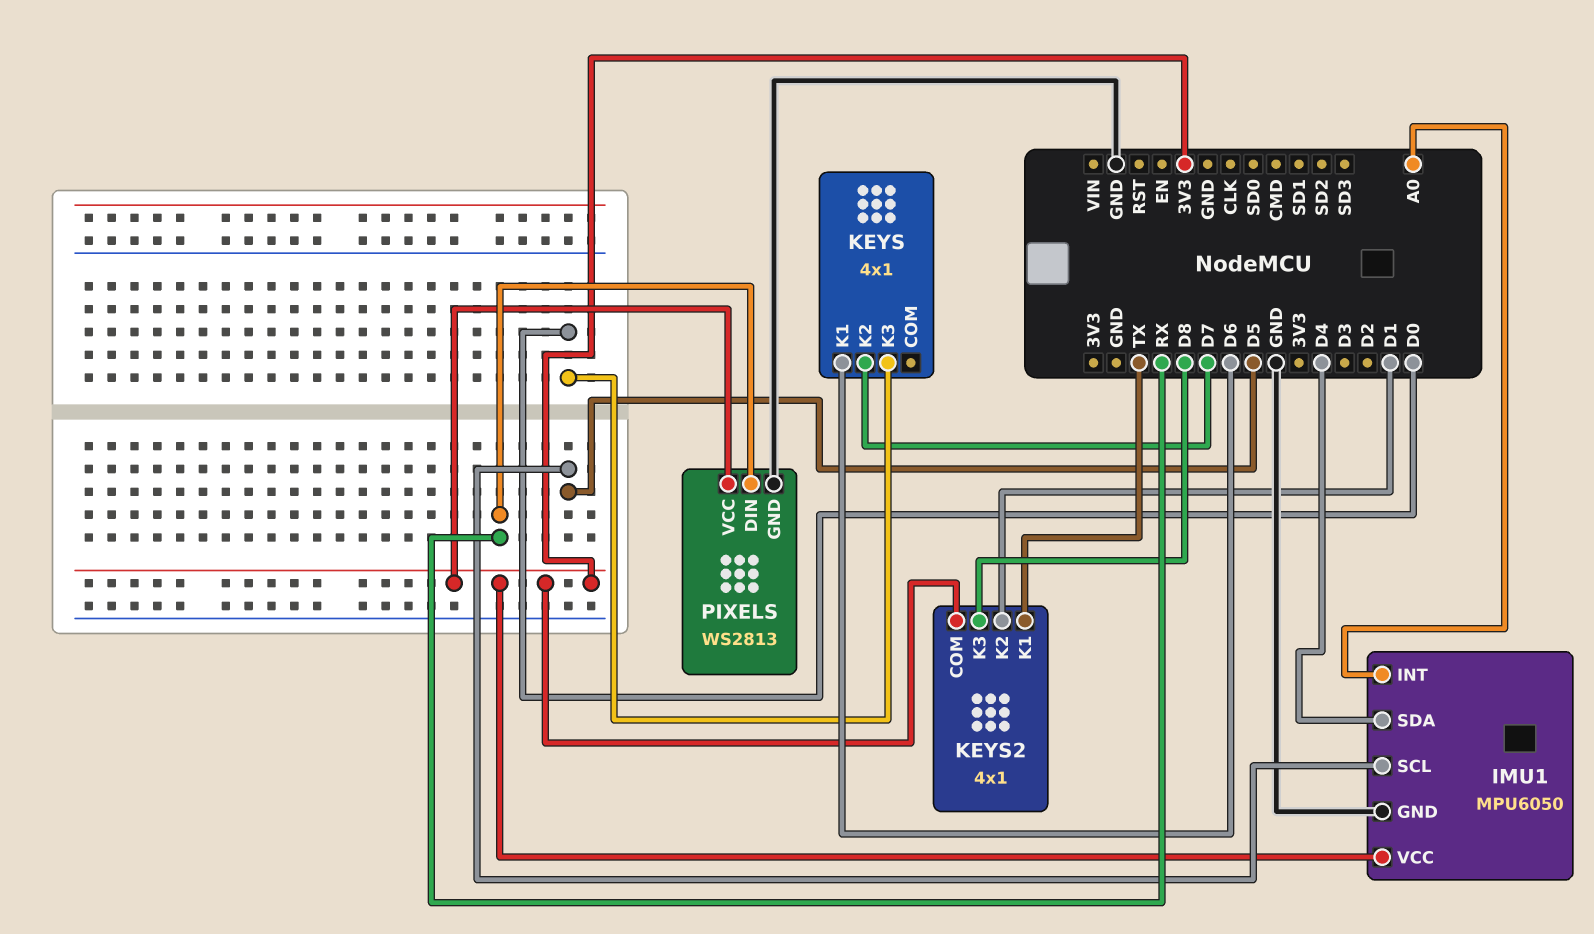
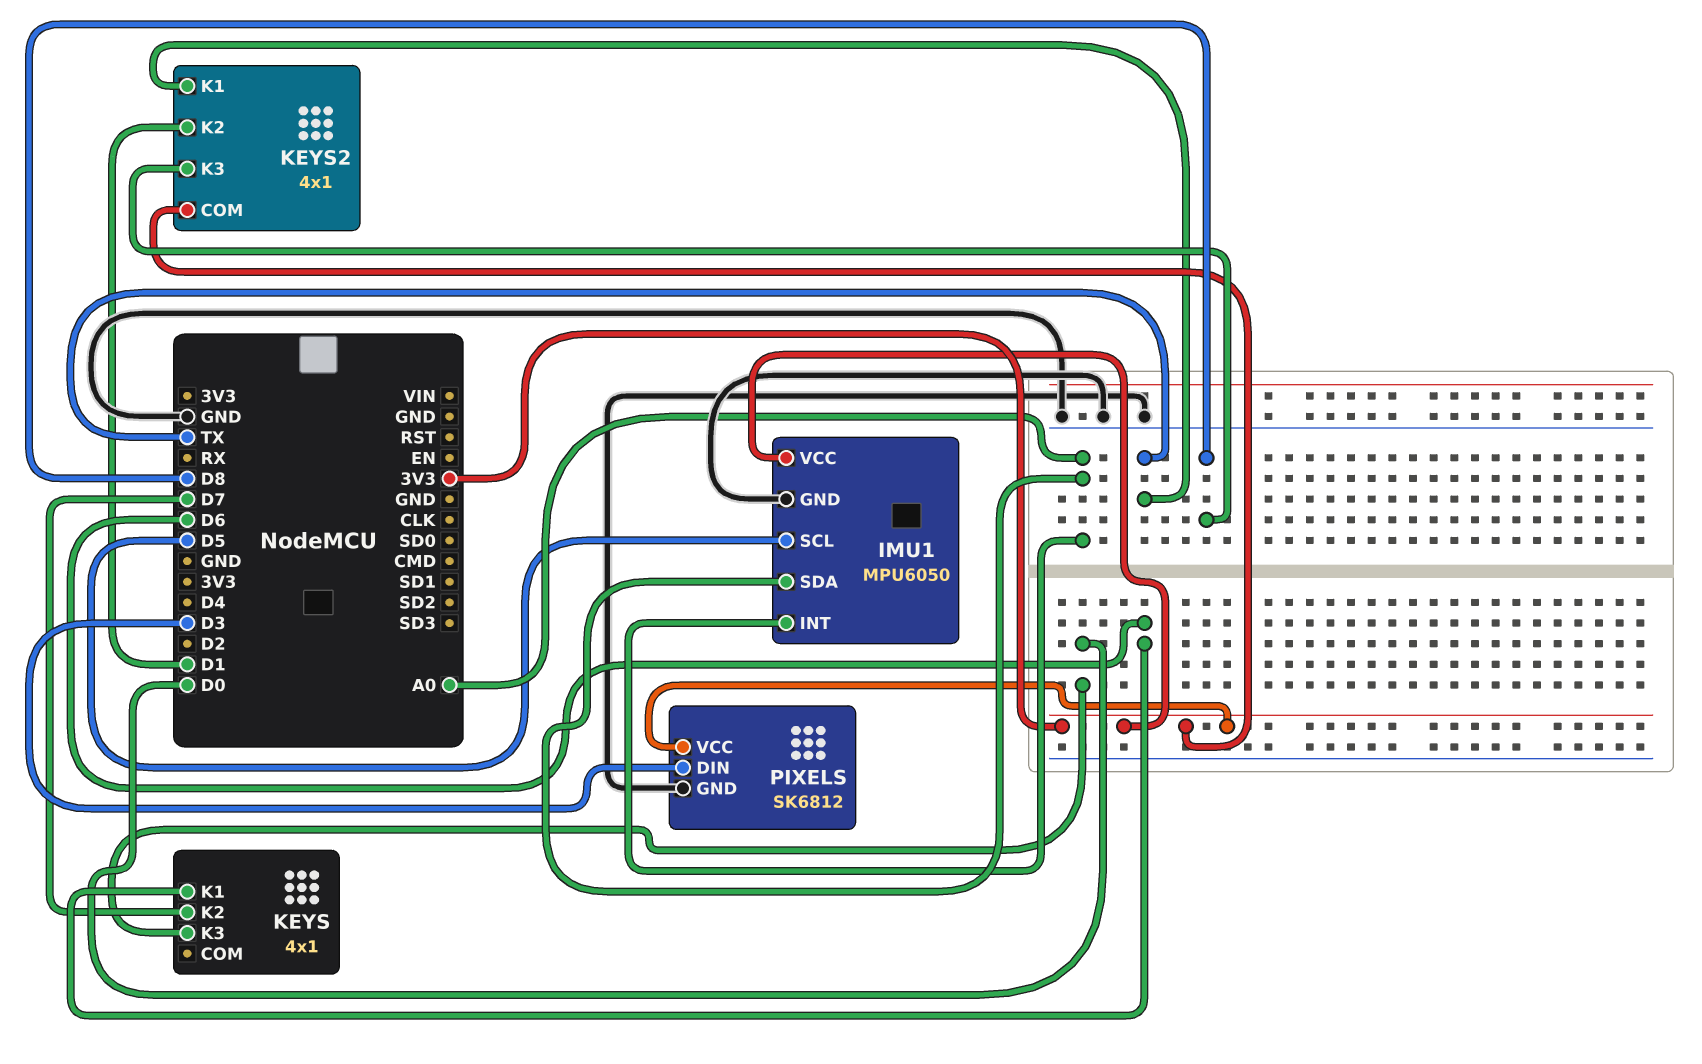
IMU1 pin SDA: D4 -> A0
PIXELS: WS2813 -> SK6812
PIXELS pin DIN: RX -> D3

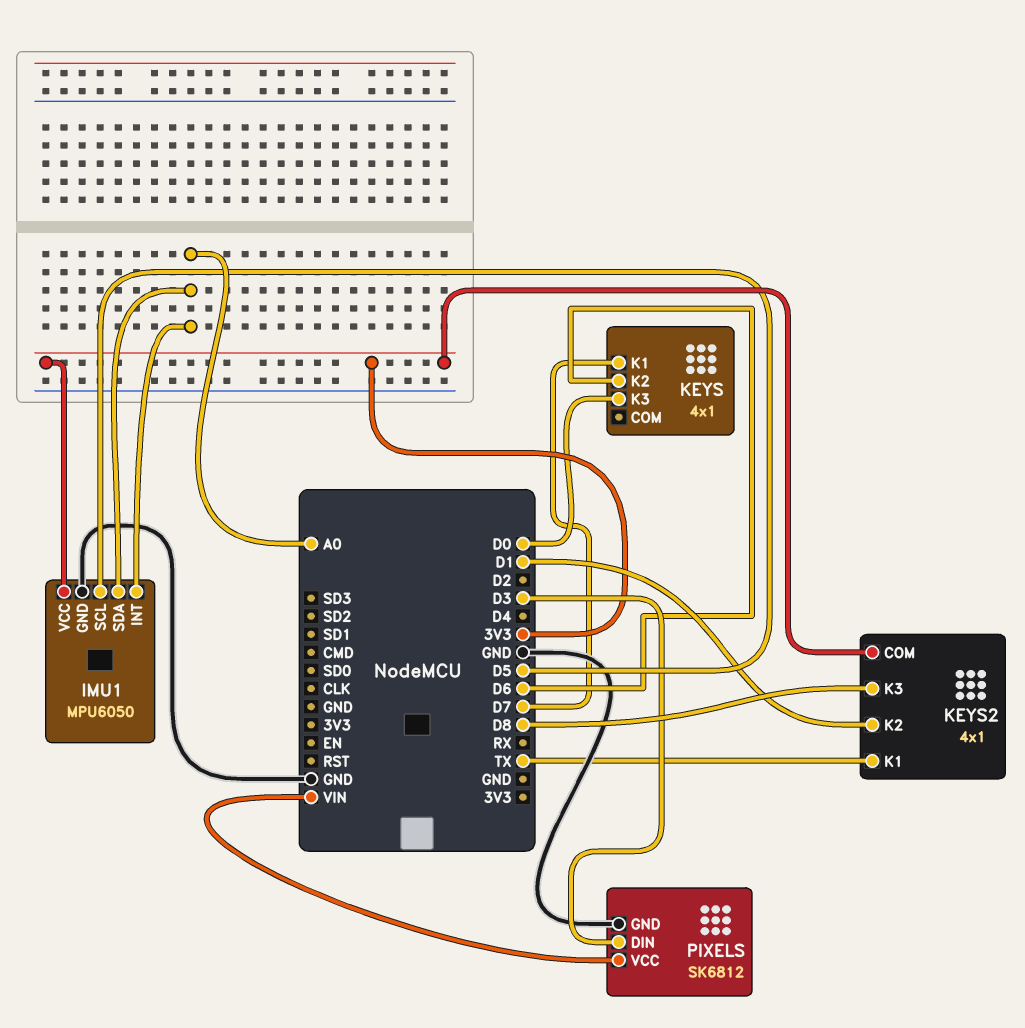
KEYS pin K1: D6 -> D7
KEYS pin K2: D7 -> D6
PIXELS pin VCC: 3V3 -> VIN

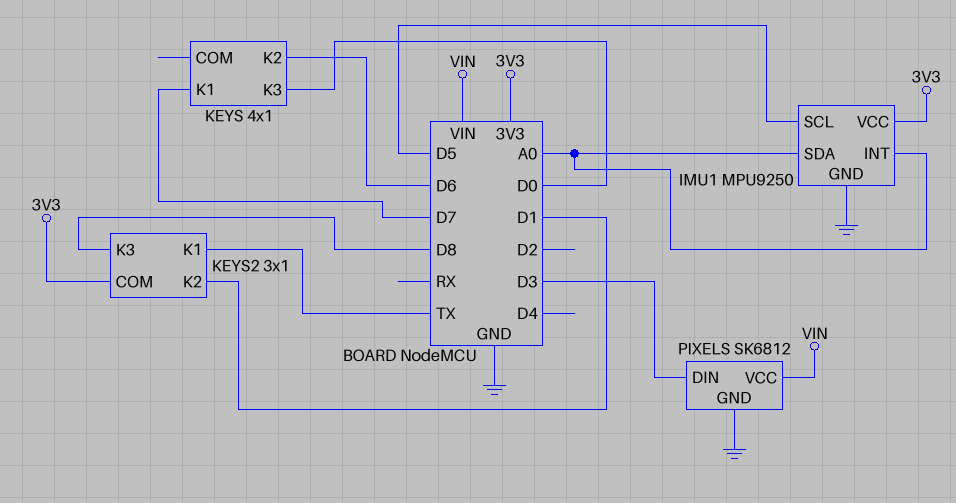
IMU1: MPU6050 -> MPU9250
KEYS2: 4x1 -> 3x1

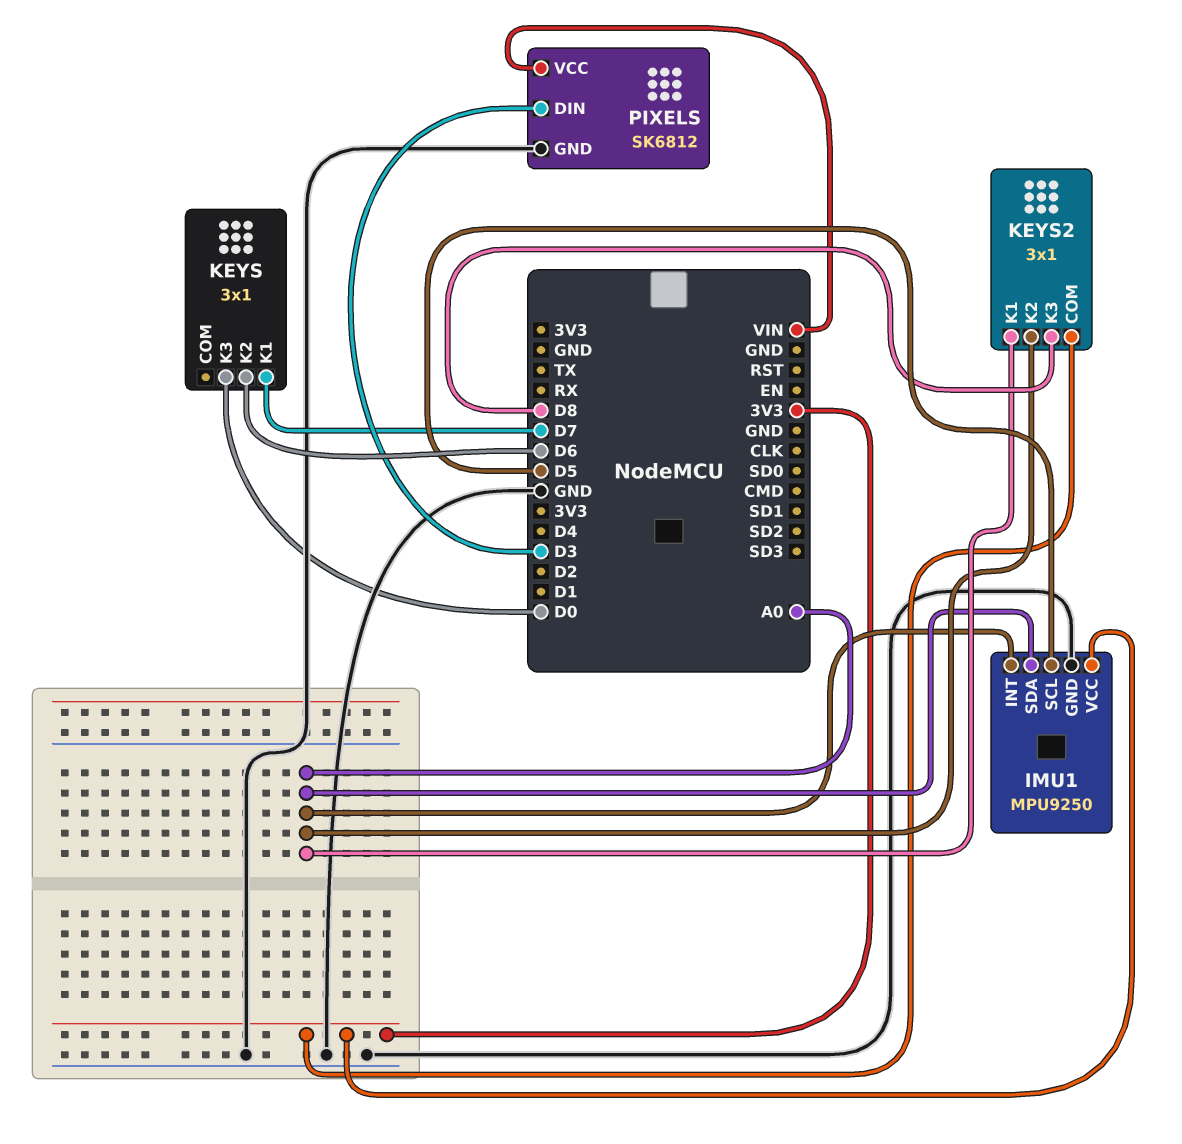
KEYS: 4x1 -> 3x1
KEYS2 pin K1: TX -> A0
KEYS2 pin K2: D1 -> A0

